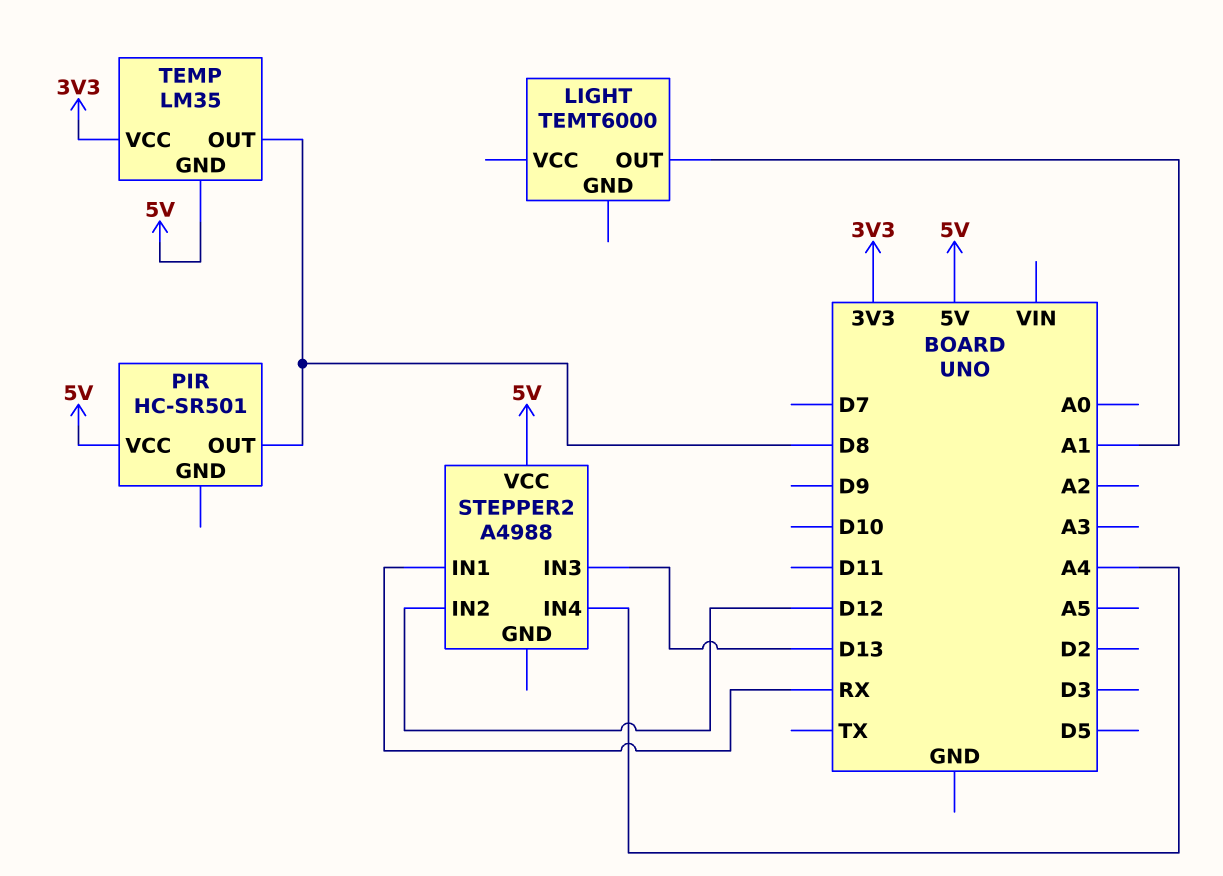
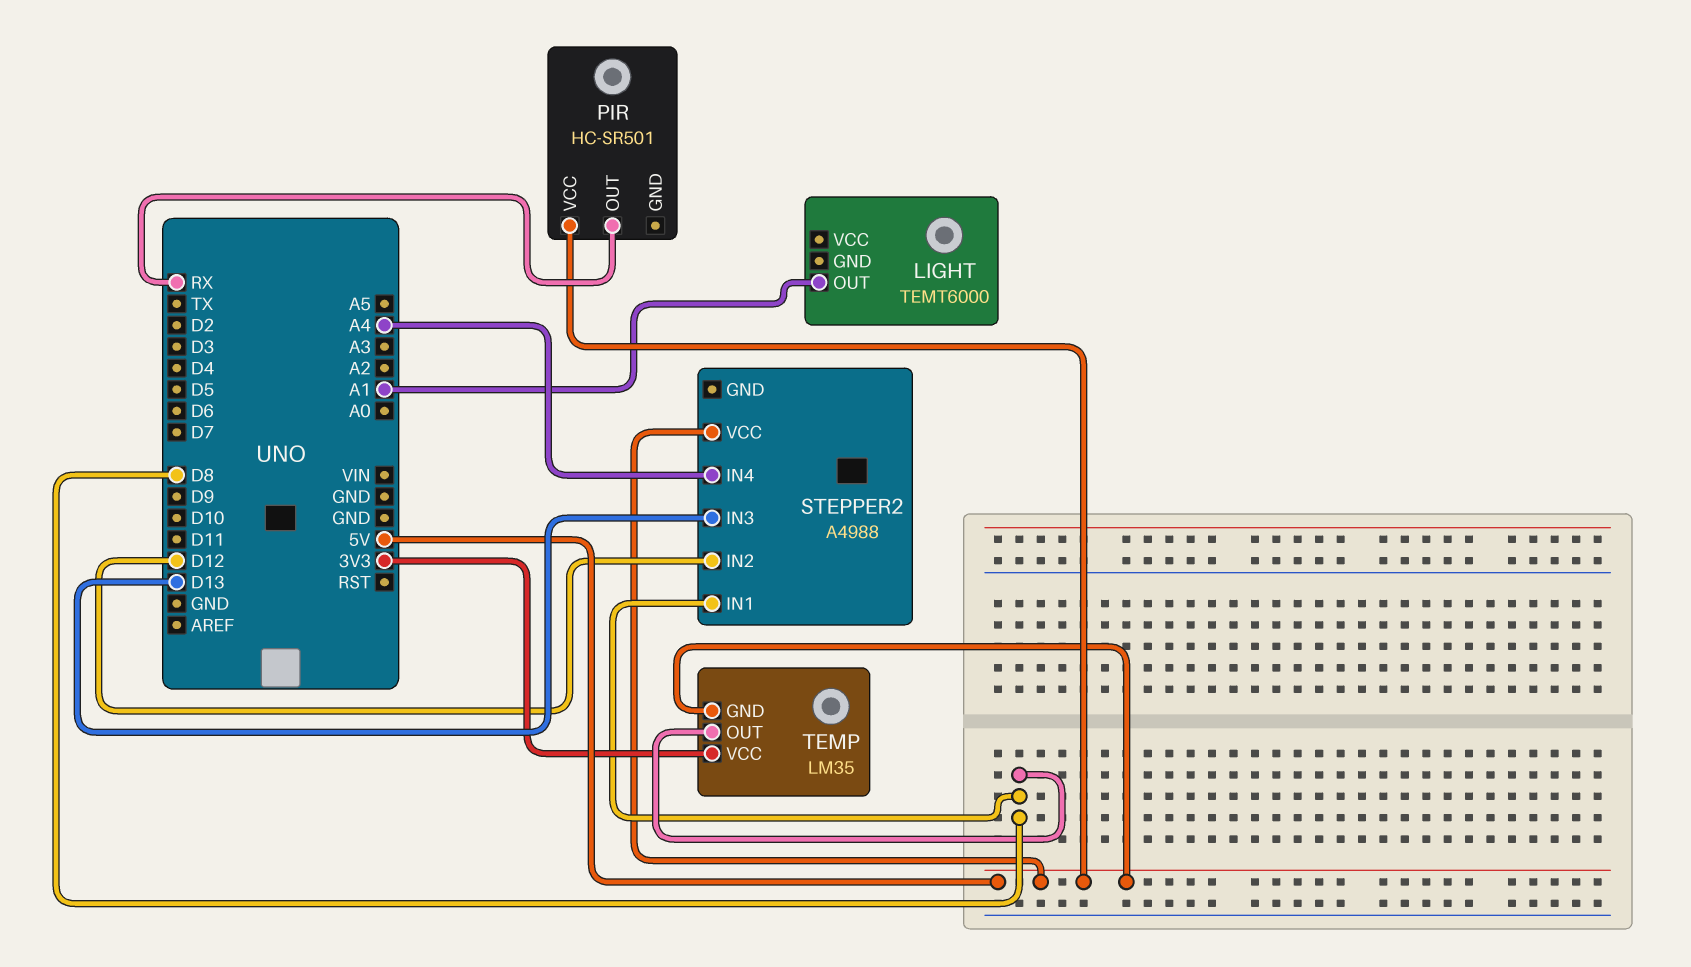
PIR pin OUT: D8 -> RX
STEPPER2 pin IN1: RX -> D8

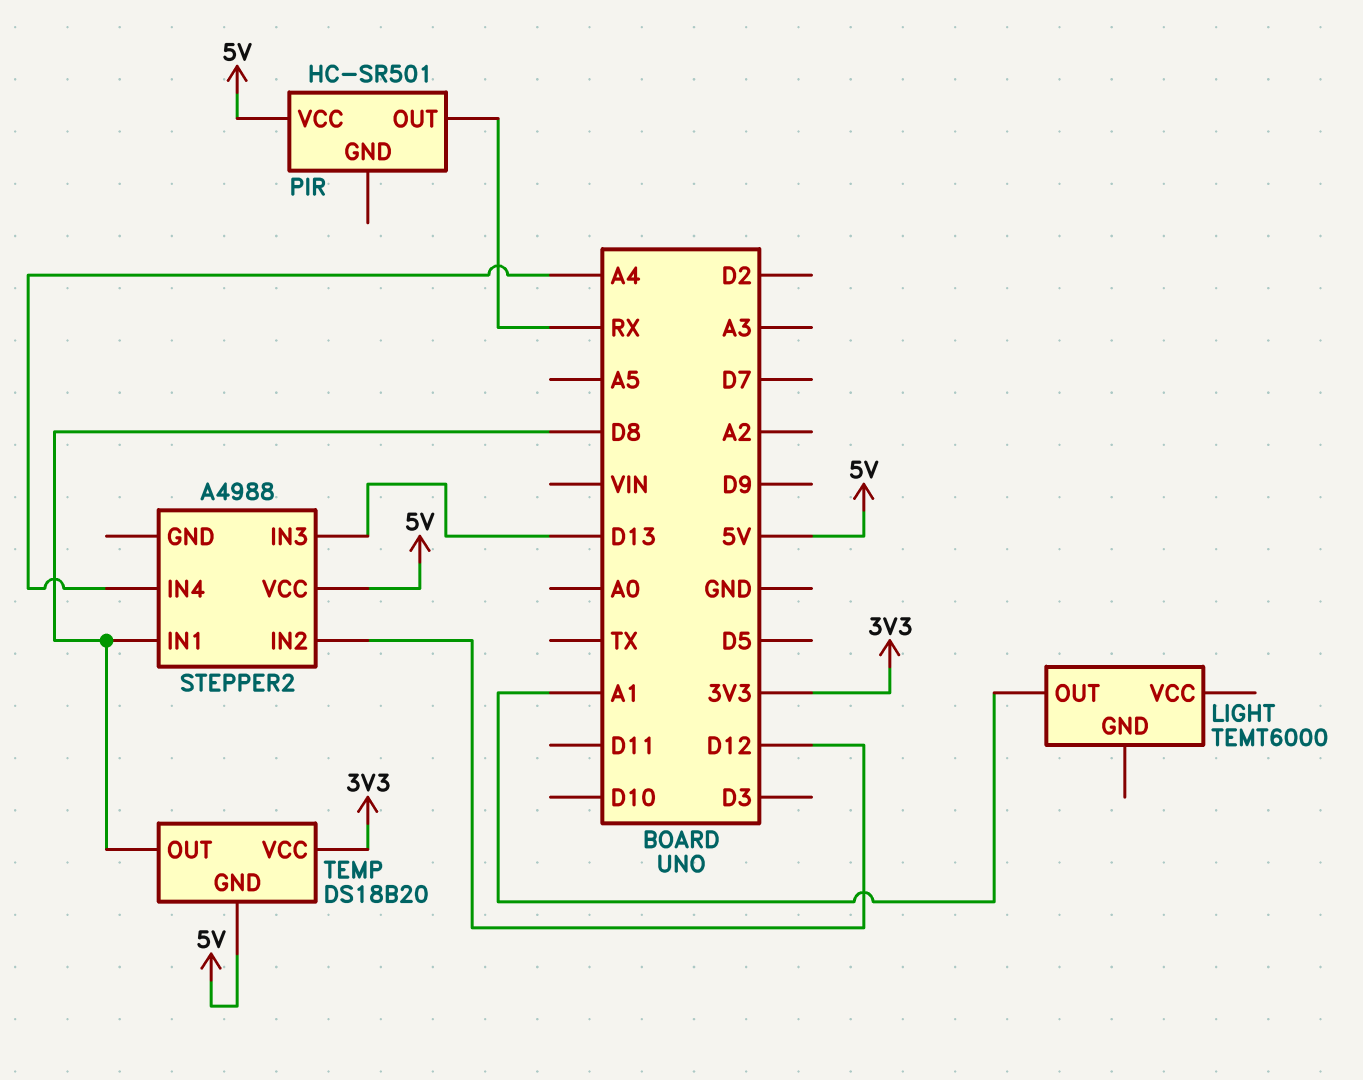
TEMP: LM35 -> DS18B20

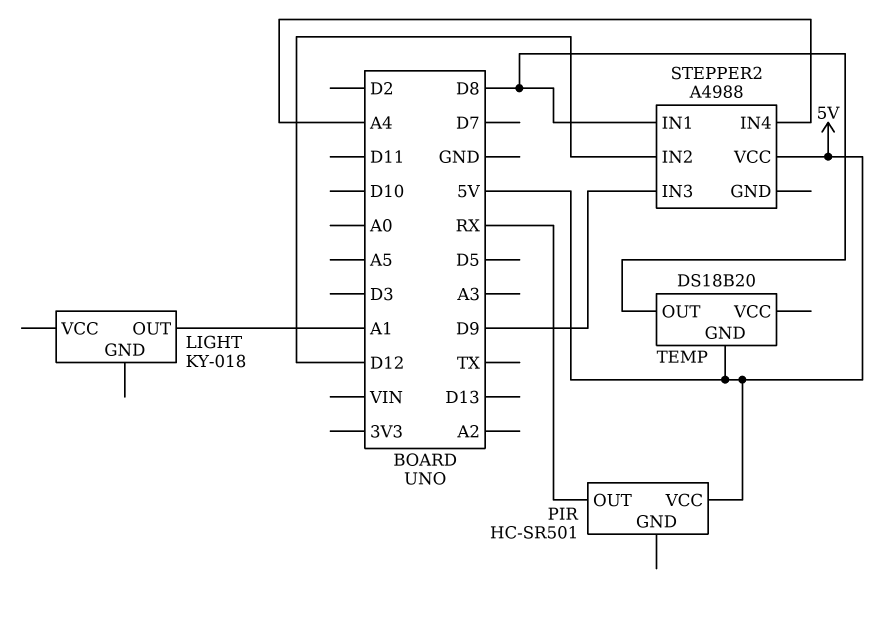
LIGHT: TEMT6000 -> KY-018
STEPPER2 pin IN3: D13 -> D9
TEMP pin VCC: 3V3 -> none

